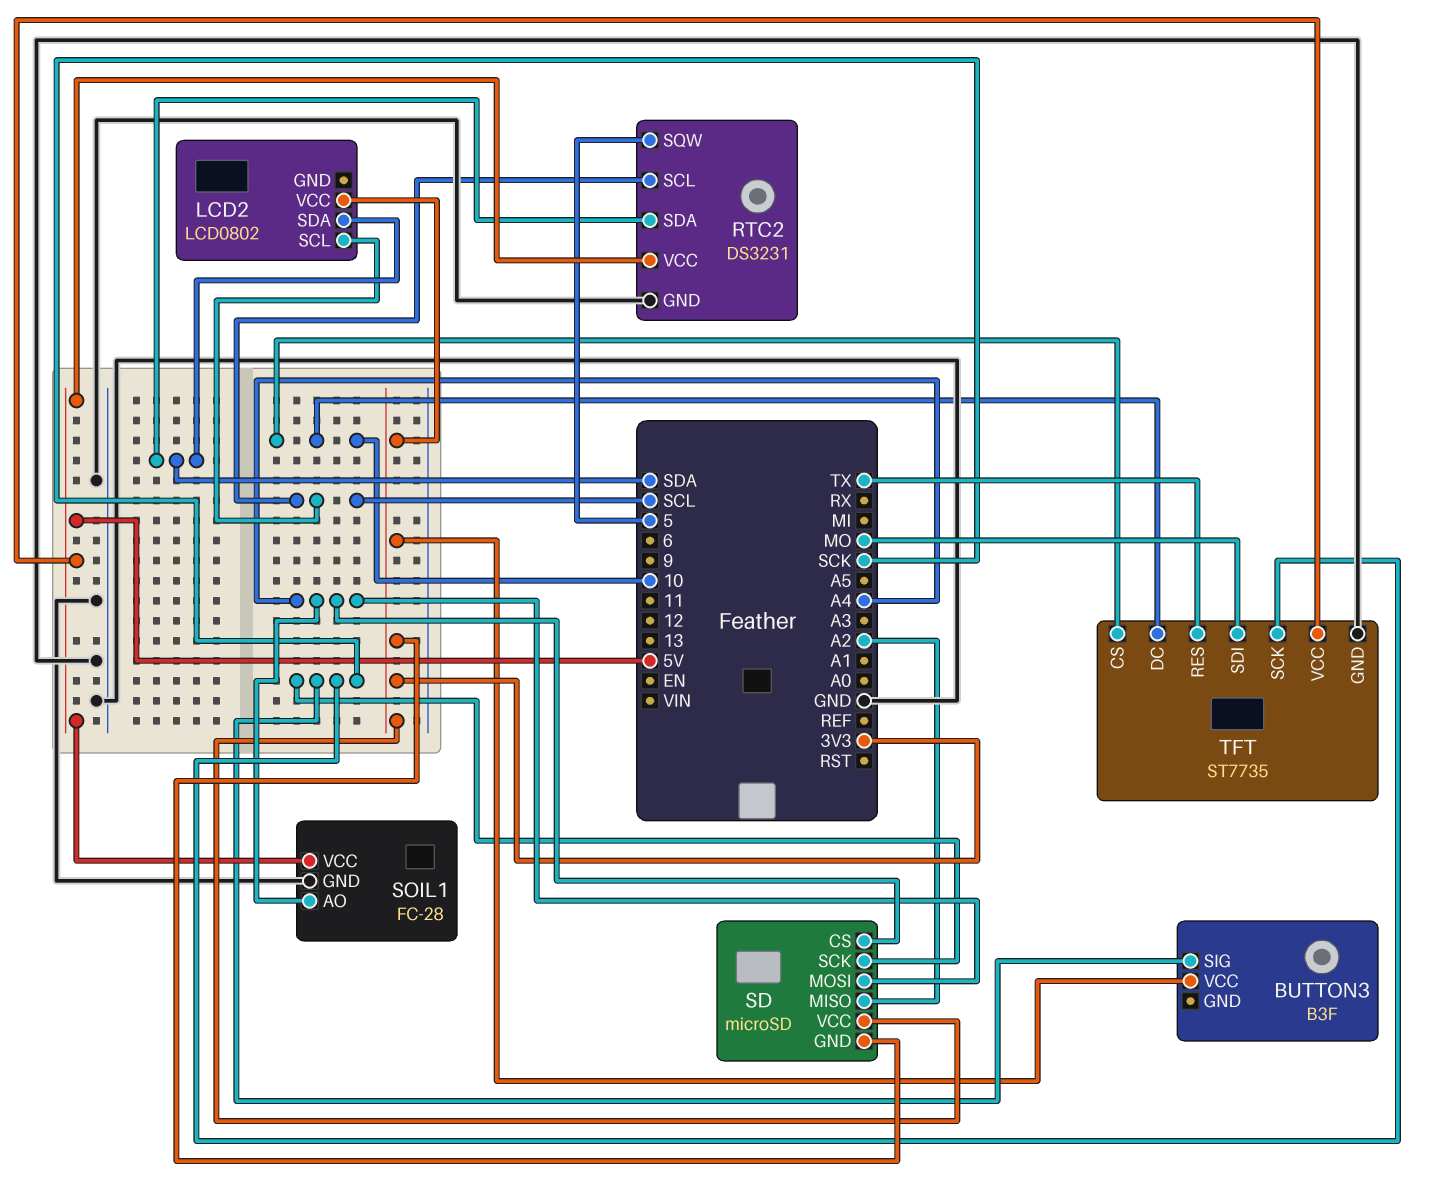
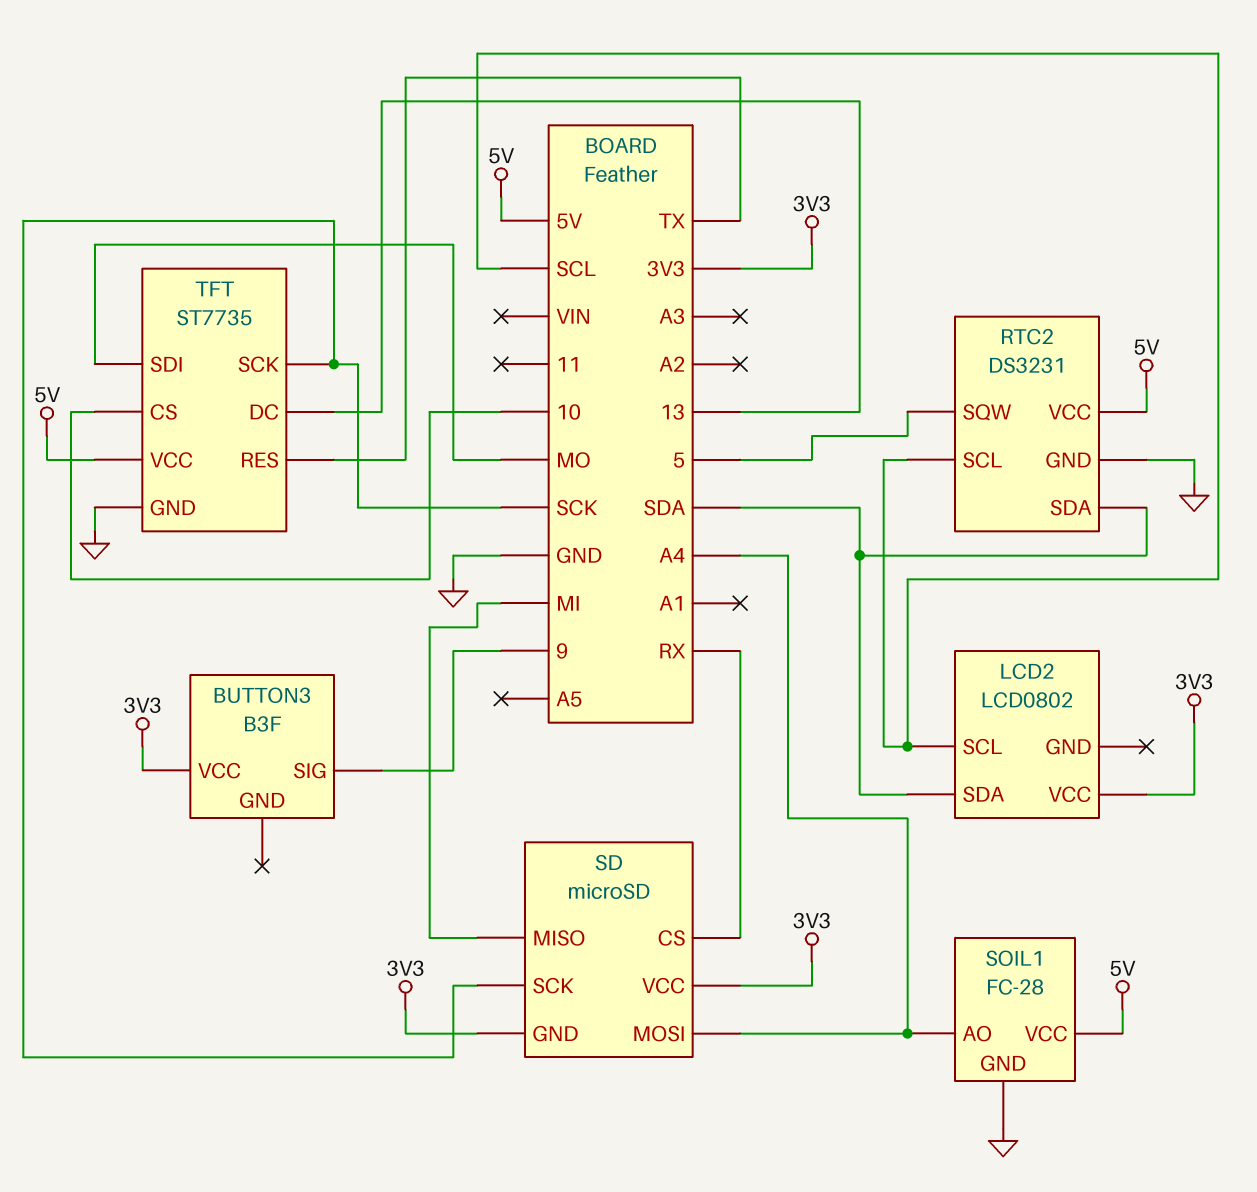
BUTTON3 pin SIG: SCK -> 9
SD pin CS: A4 -> RX
SD pin MISO: A2 -> MI
TFT pin DC: 10 -> 13

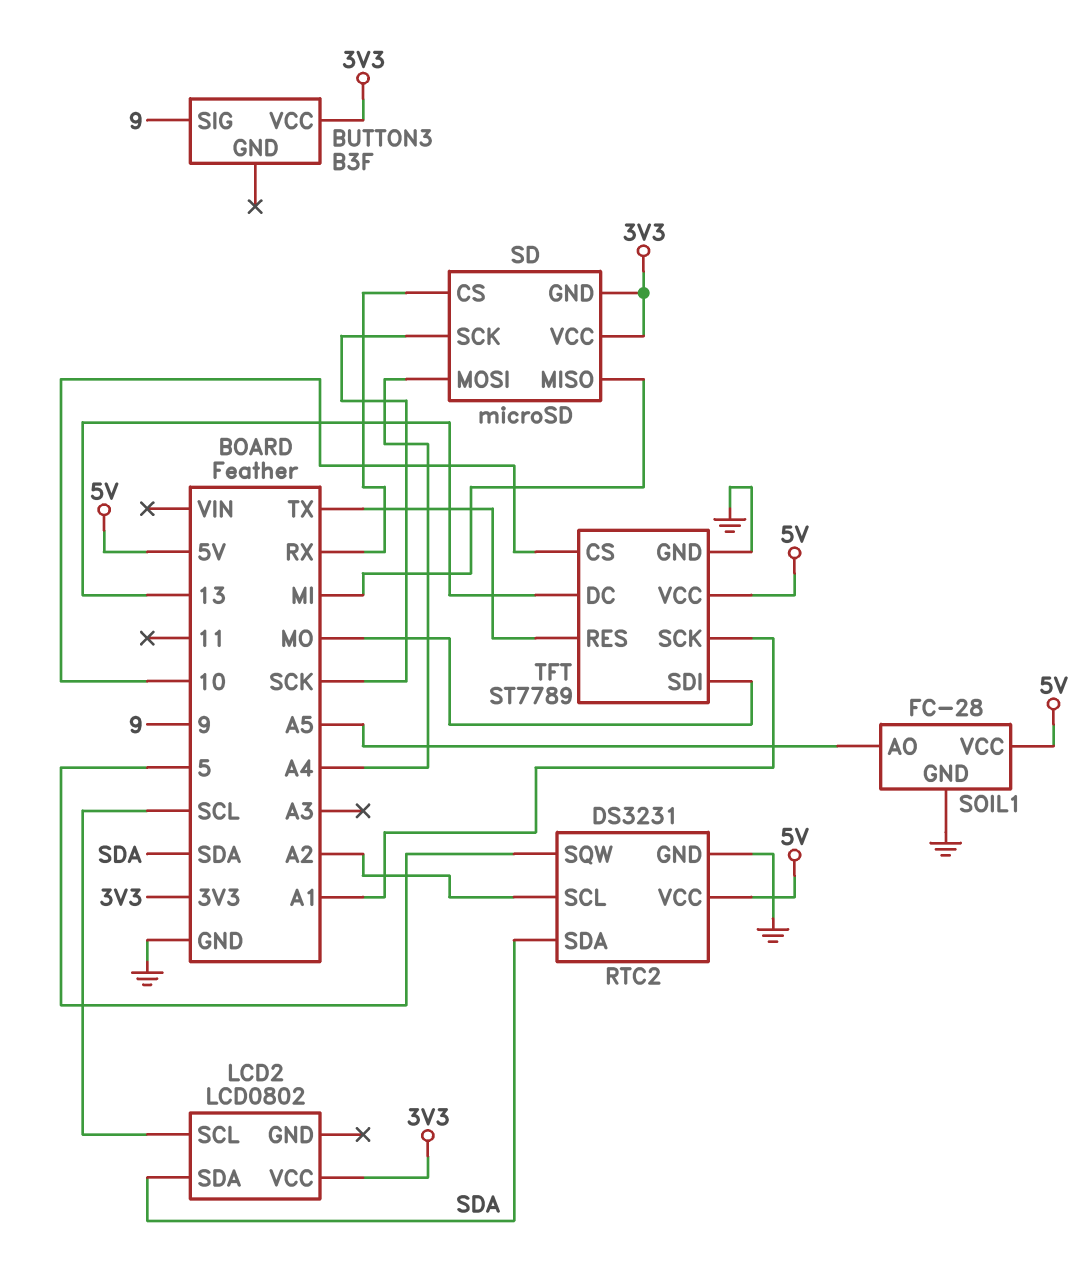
RTC2 pin SCL: SCL -> A2
SOIL1 pin AO: A4 -> A5
TFT: ST7735 -> ST7789
TFT pin SCK: SCK -> A1

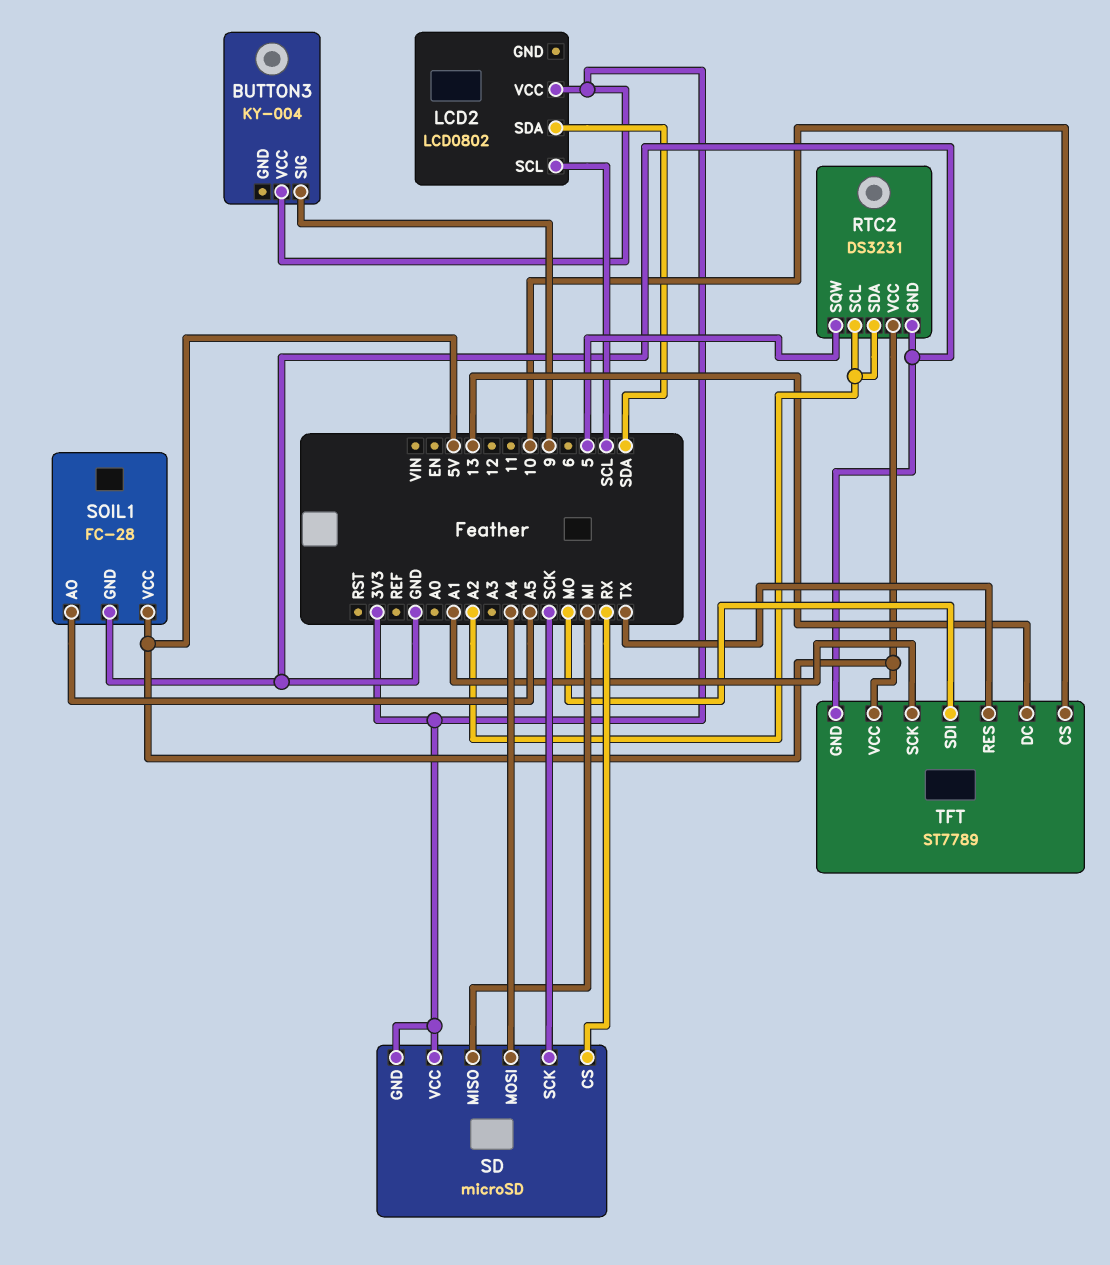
BUTTON3: B3F -> KY-004
RTC2 pin SDA: SDA -> A2

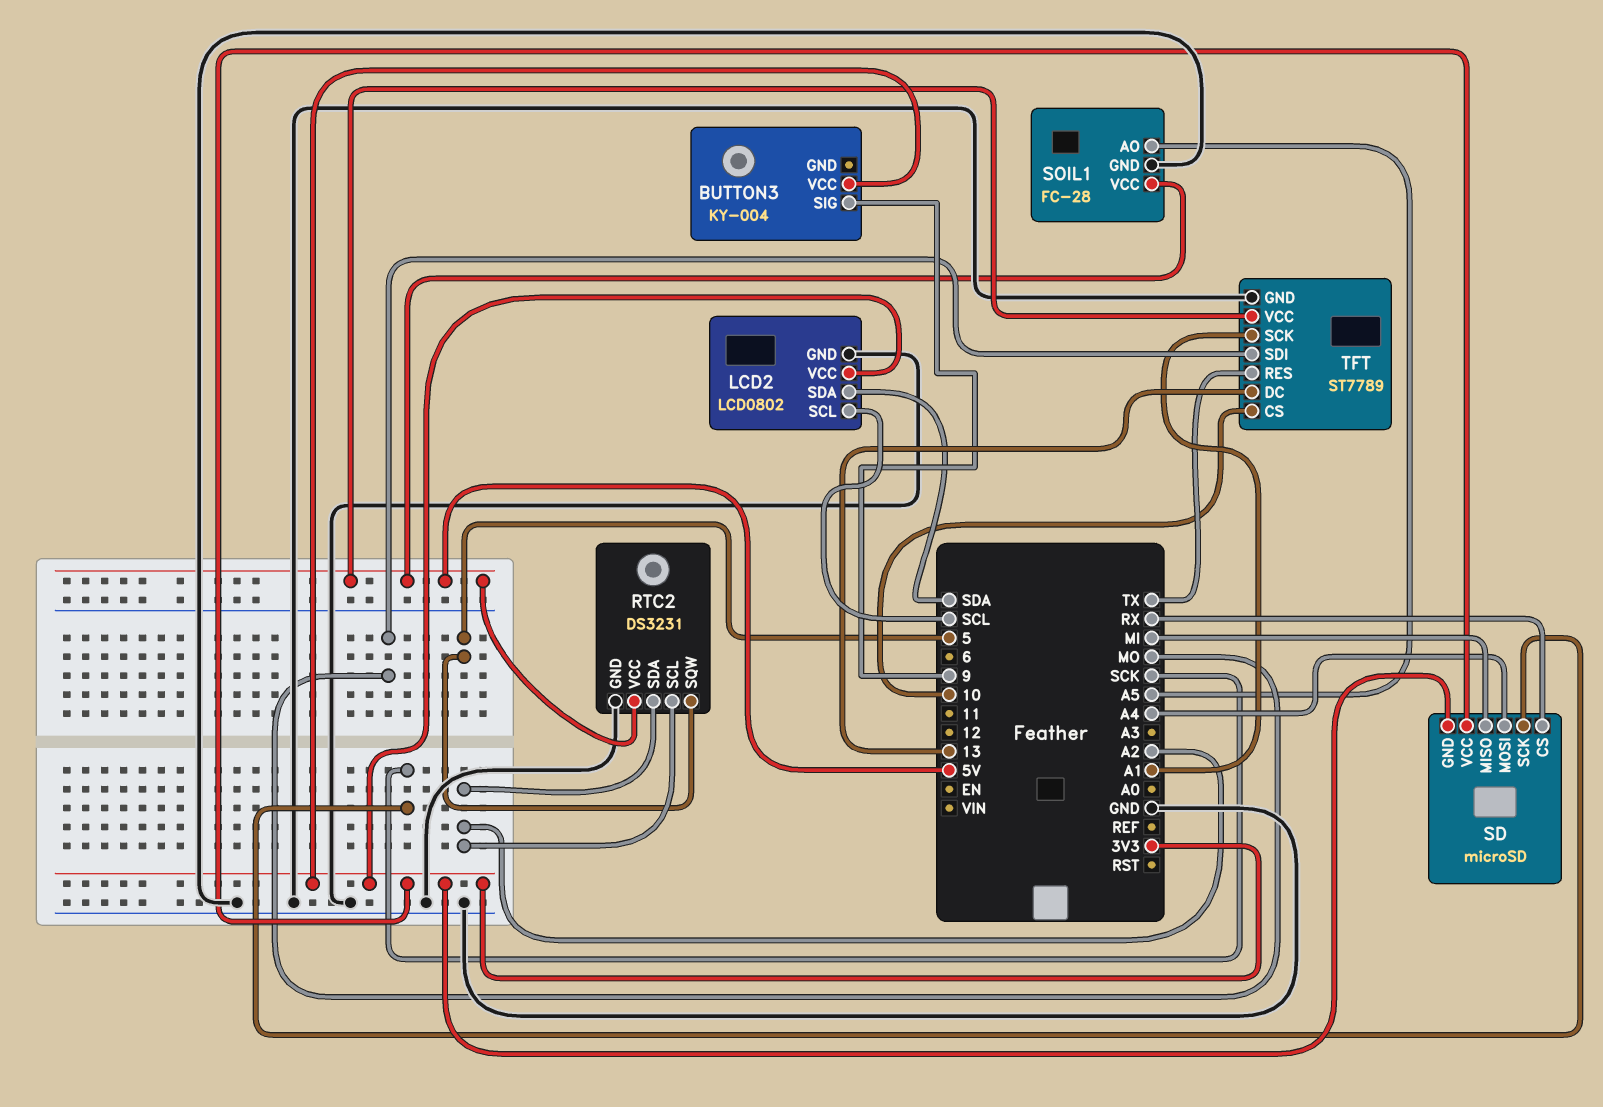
LCD2 pin GND: none -> GND

